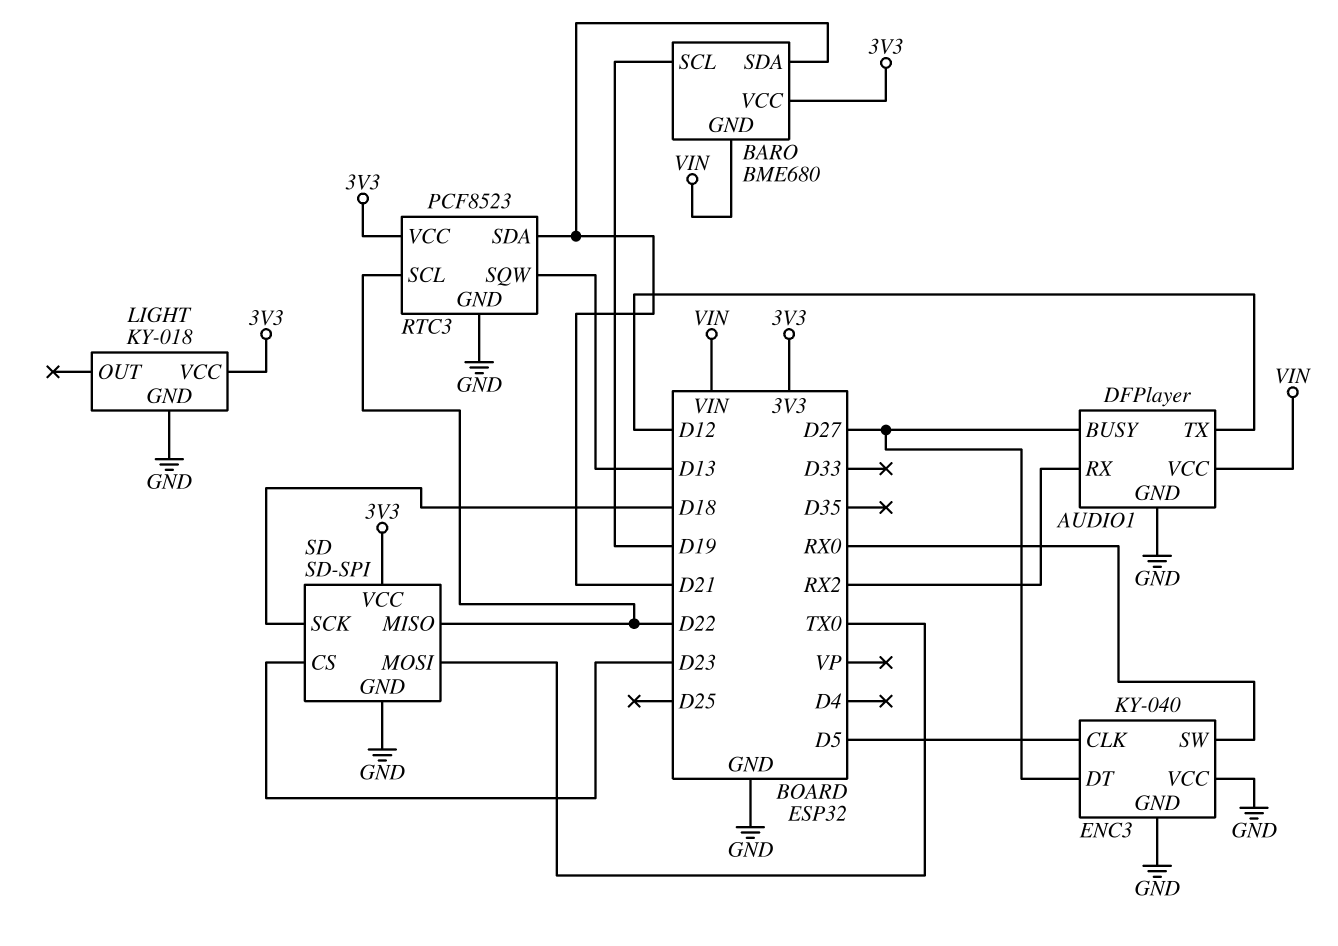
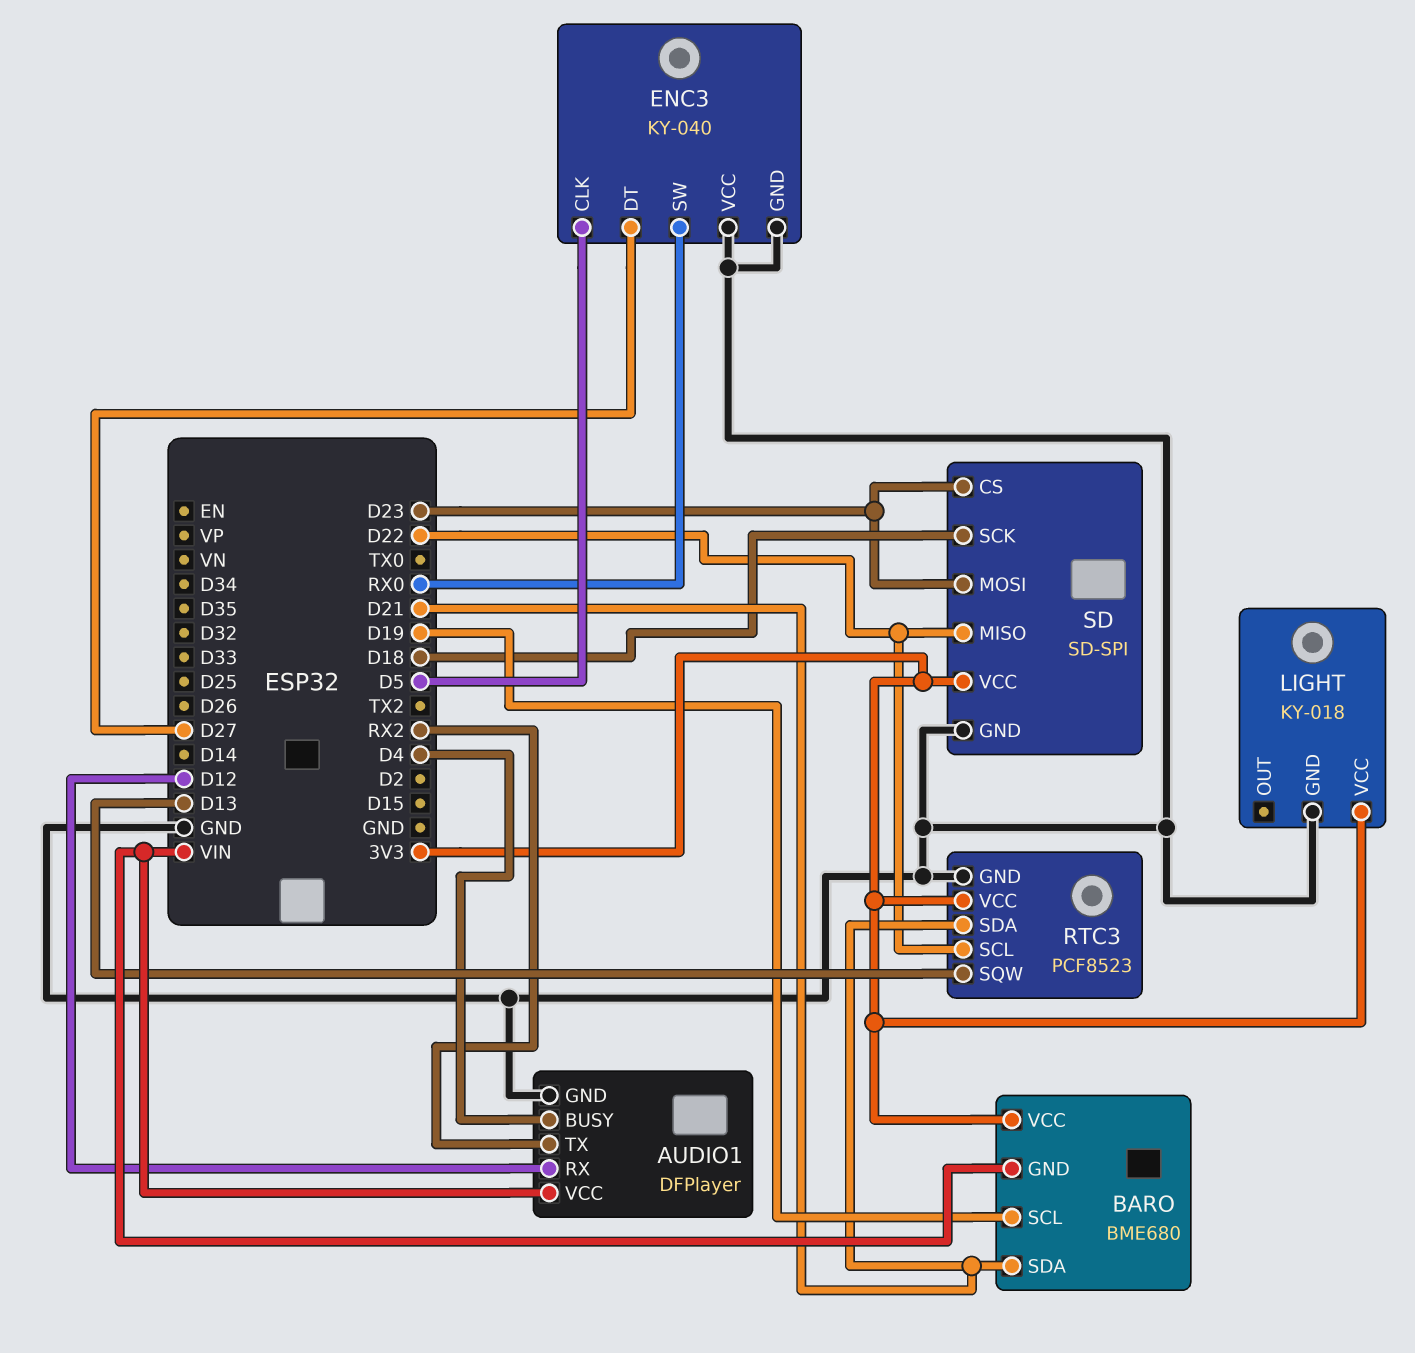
AUDIO1 pin BUSY: D27 -> D4
AUDIO1 pin RX: RX2 -> D12
AUDIO1 pin TX: D12 -> RX2
SD pin MOSI: TX0 -> D23

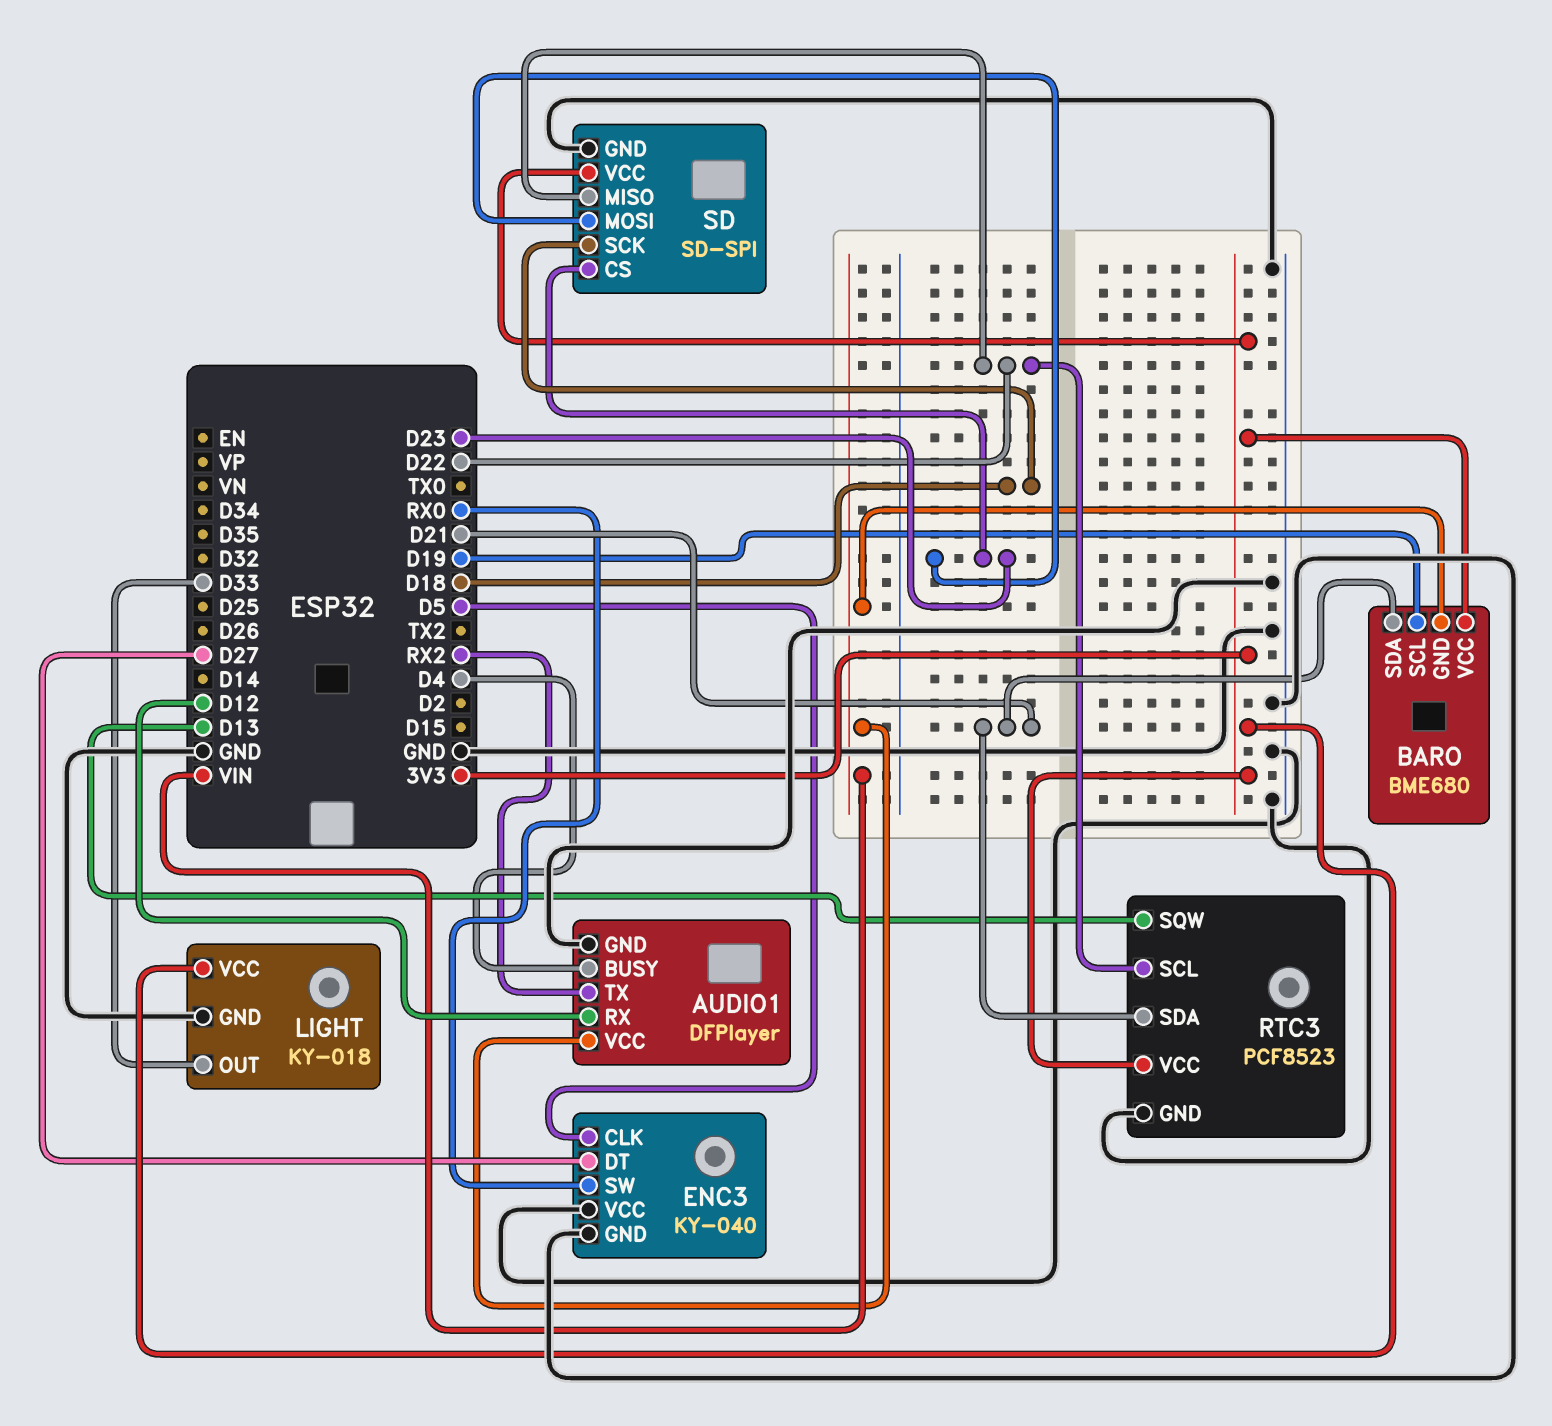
LIGHT pin OUT: none -> D33

